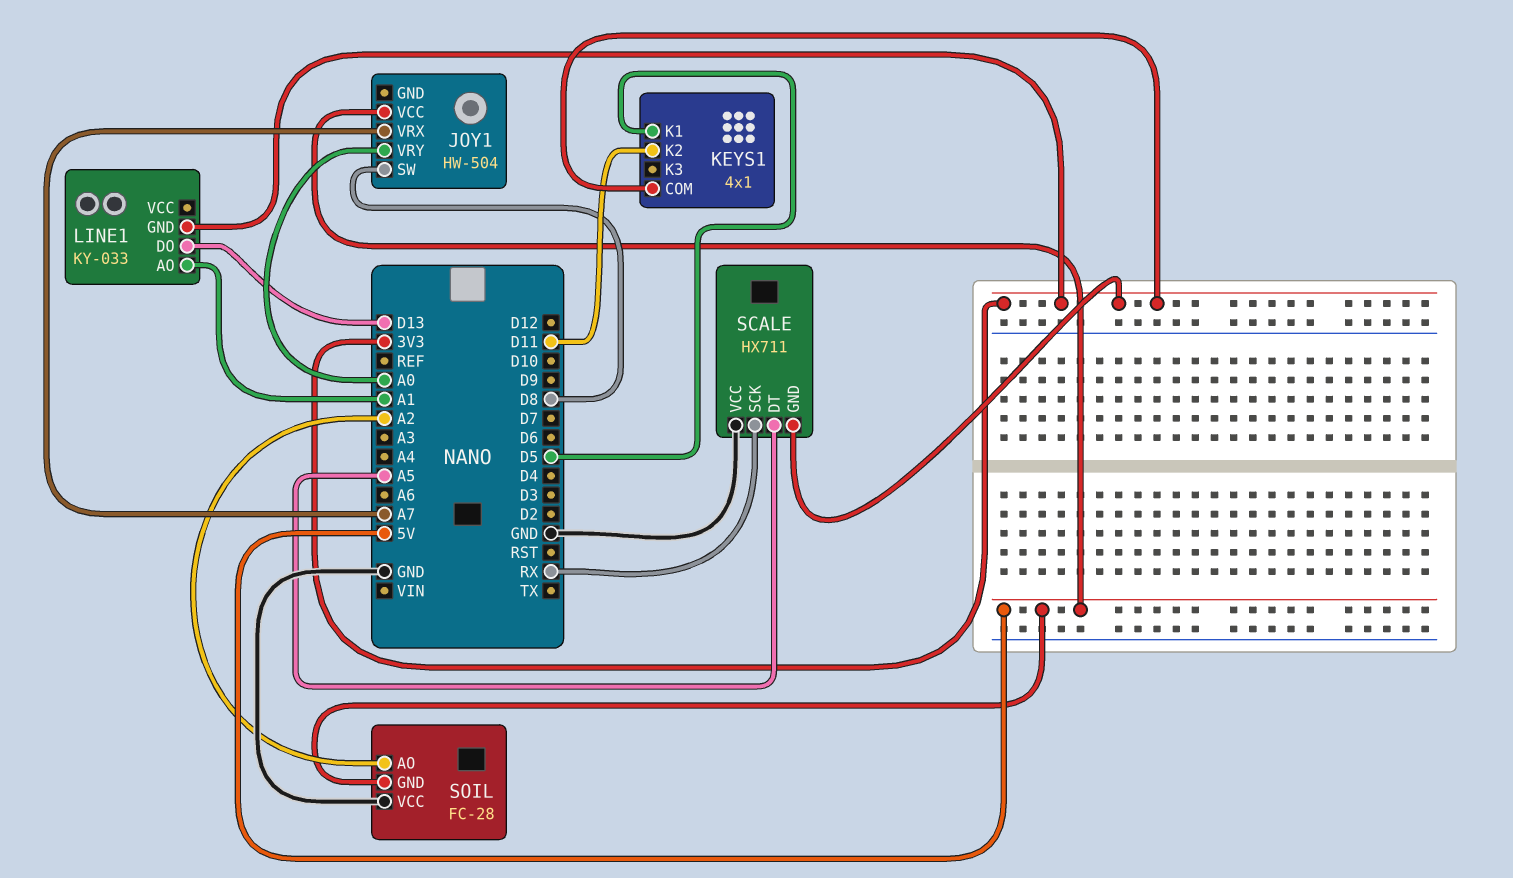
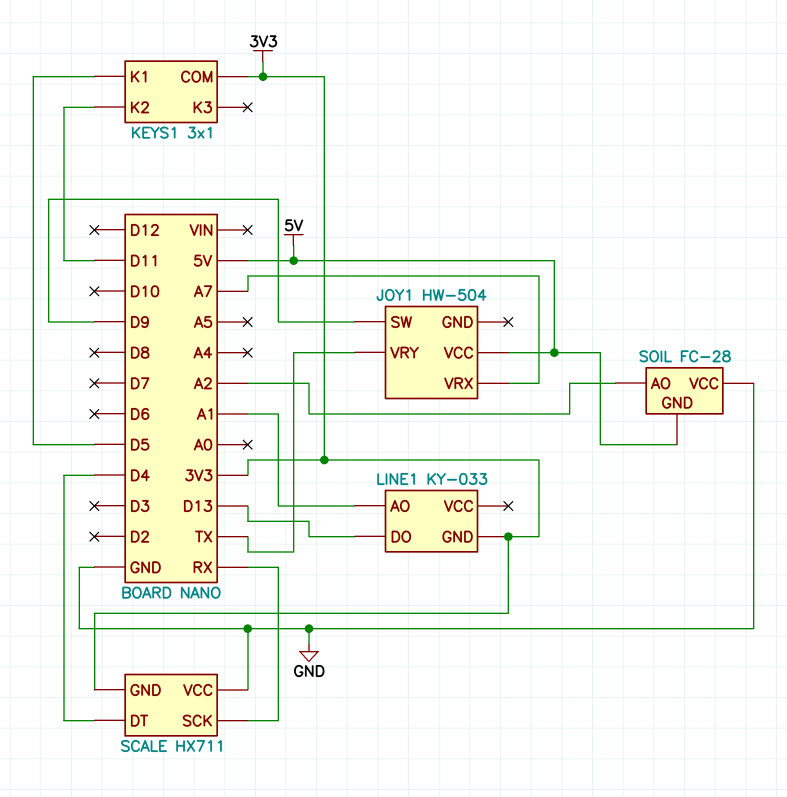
JOY1 pin SW: D8 -> D9
JOY1 pin VRY: A0 -> TX
KEYS1: 4x1 -> 3x1
SCALE pin DT: A5 -> D4

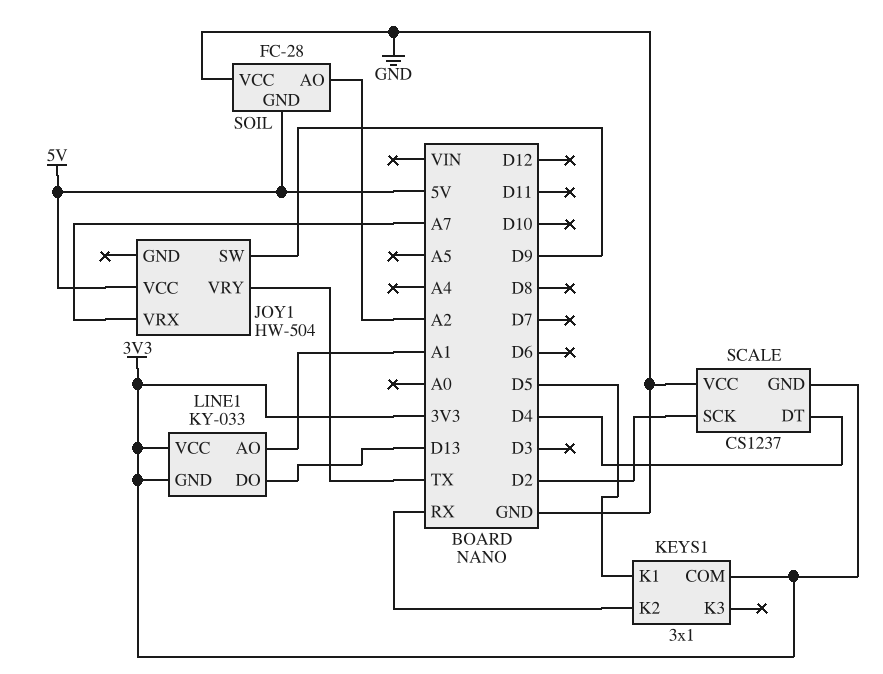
KEYS1 pin K2: D11 -> RX
LINE1 pin VCC: none -> 3V3
SCALE: HX711 -> CS1237
SCALE pin SCK: RX -> D2

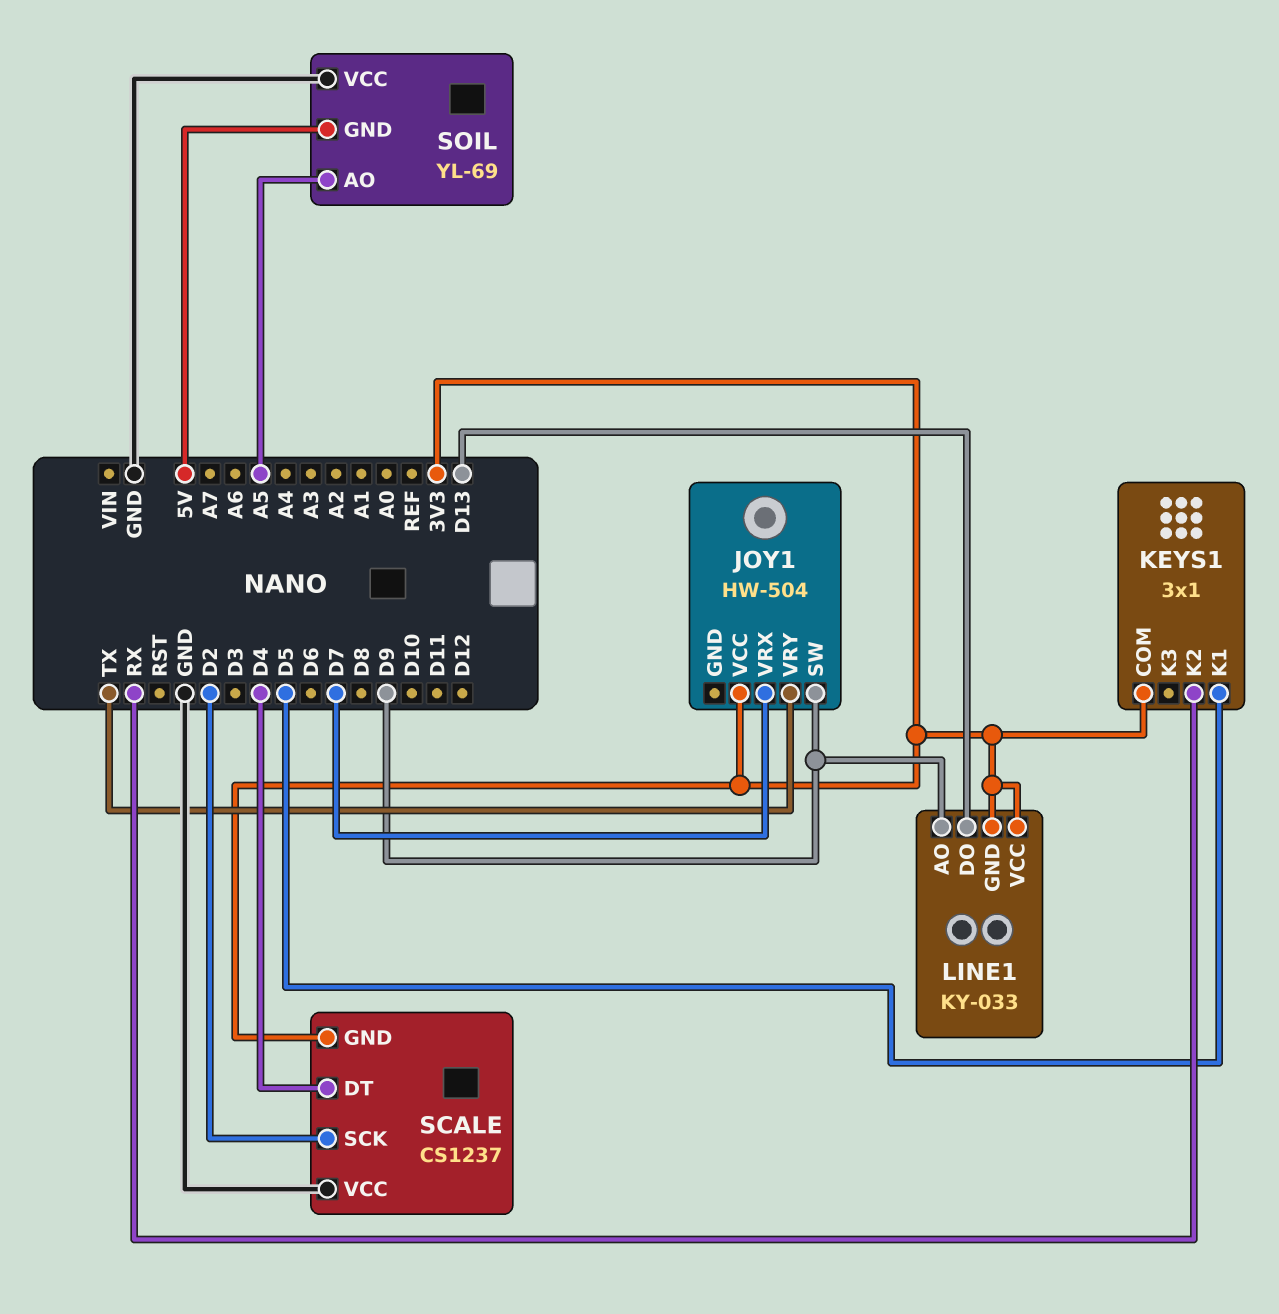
JOY1 pin VCC: 5V -> 3V3
JOY1 pin VRX: A7 -> D7
LINE1 pin AO: A1 -> D9
SOIL: FC-28 -> YL-69
SOIL pin AO: A2 -> A5

